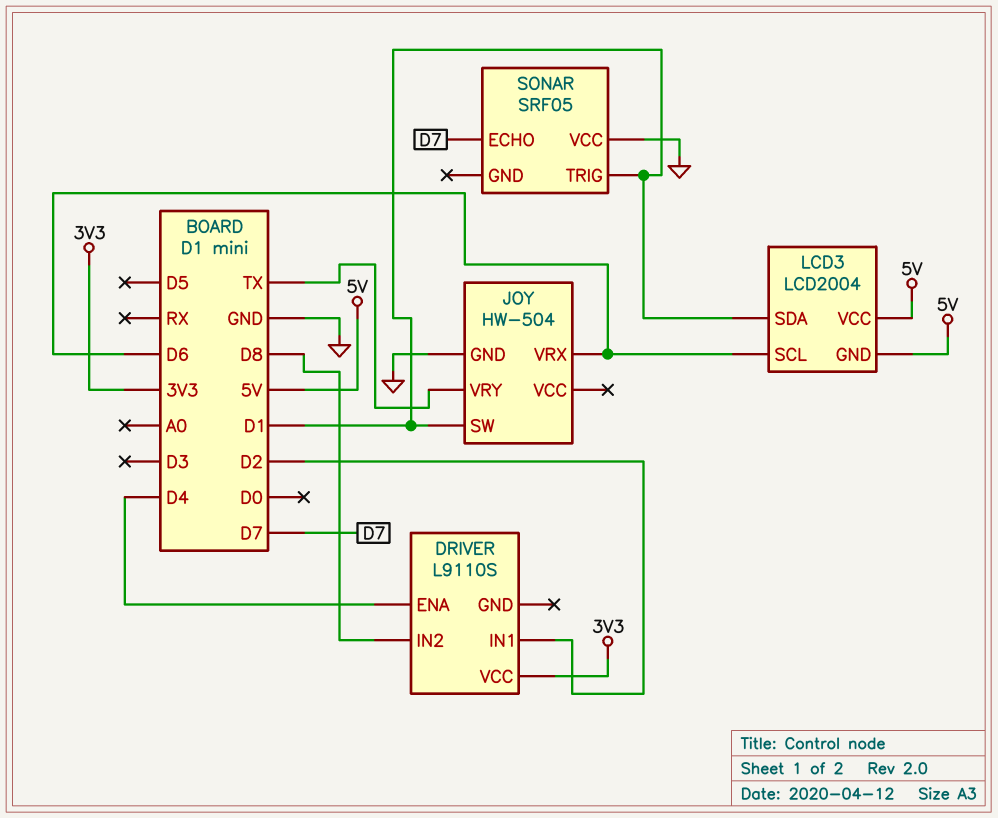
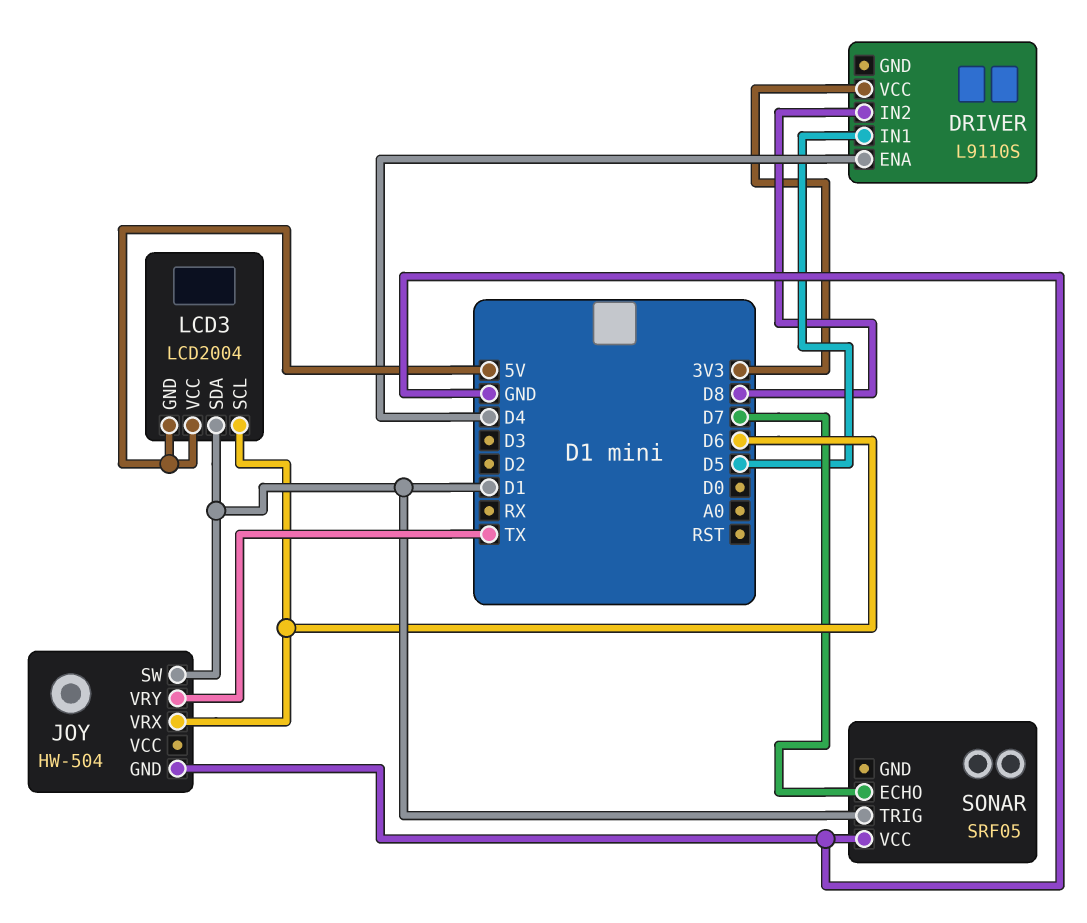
DRIVER pin IN1: D2 -> D5

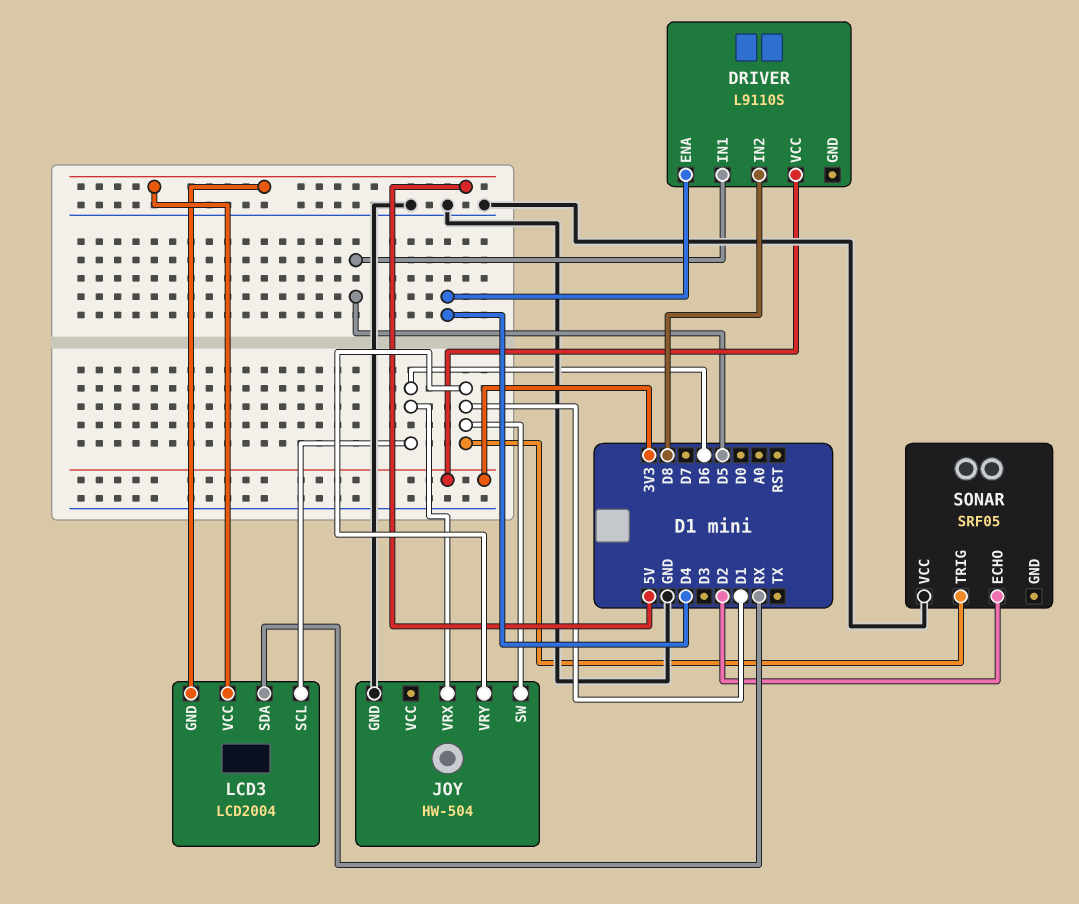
JOY pin VRY: TX -> D1
LCD3 pin SDA: D1 -> RX
SONAR pin ECHO: D7 -> D2

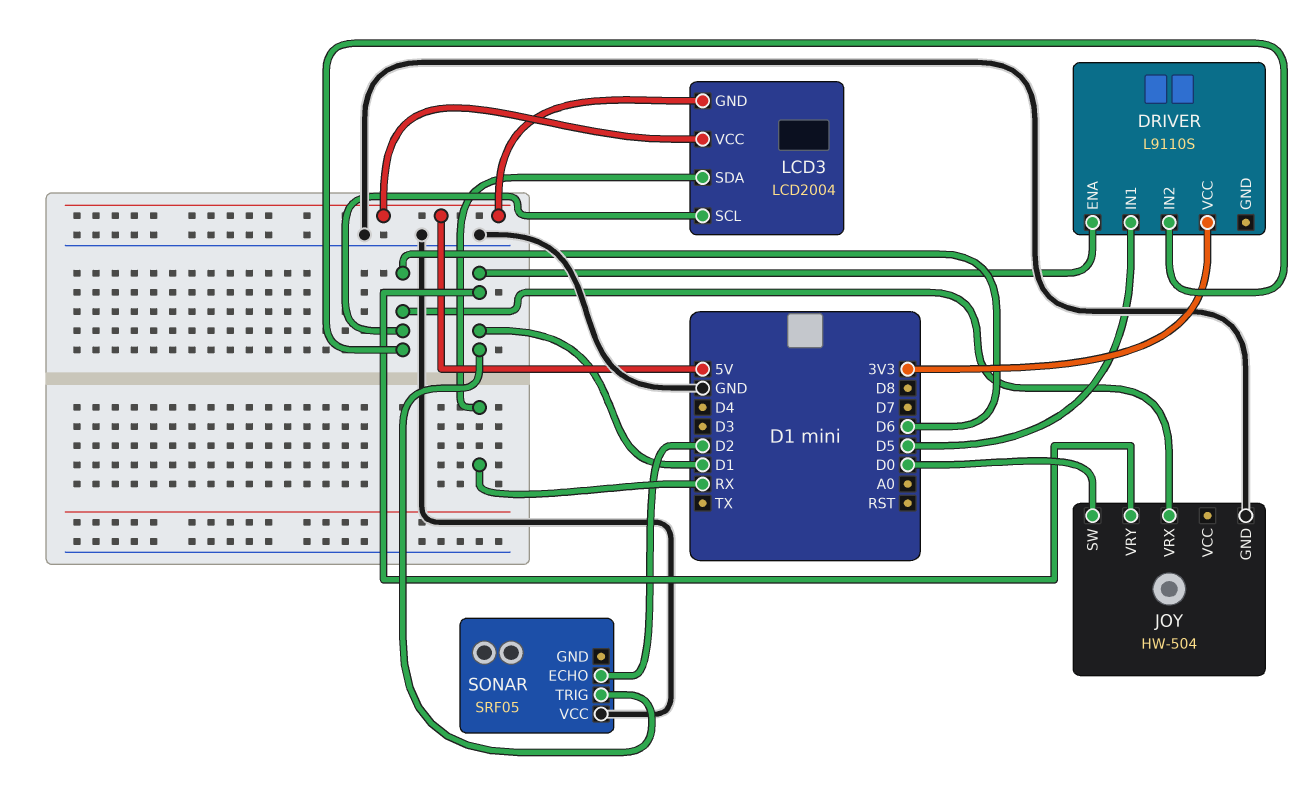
DRIVER pin ENA: D4 -> D1
DRIVER pin IN2: D8 -> D6
JOY pin SW: D1 -> D0

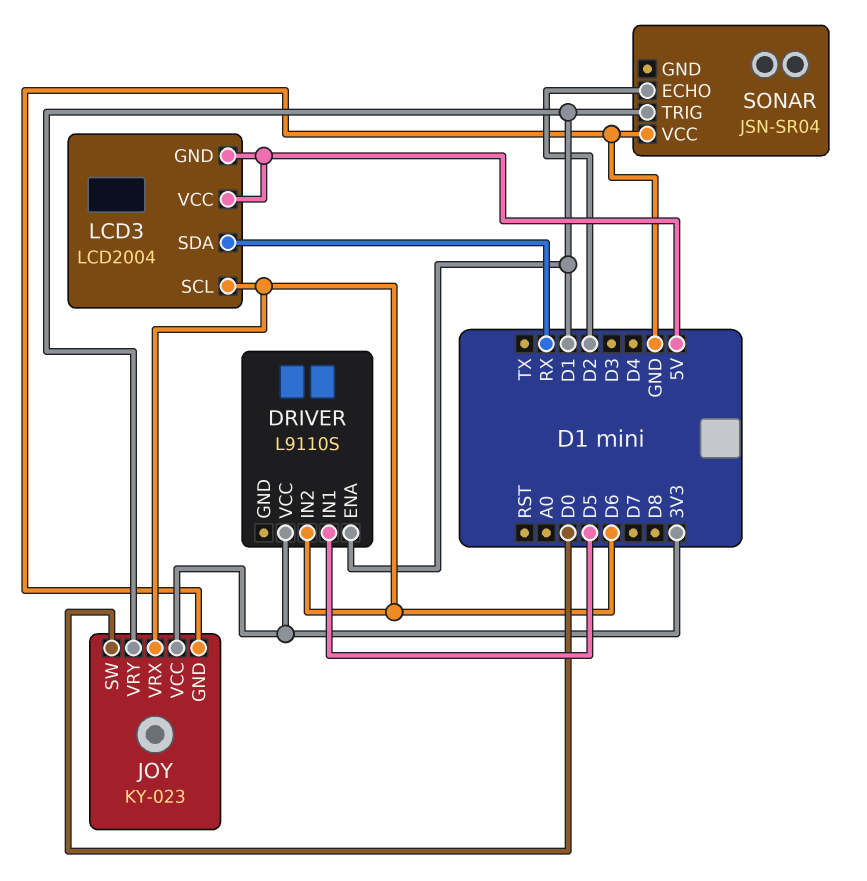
JOY: HW-504 -> KY-023
JOY pin VCC: none -> 3V3
SONAR: SRF05 -> JSN-SR04

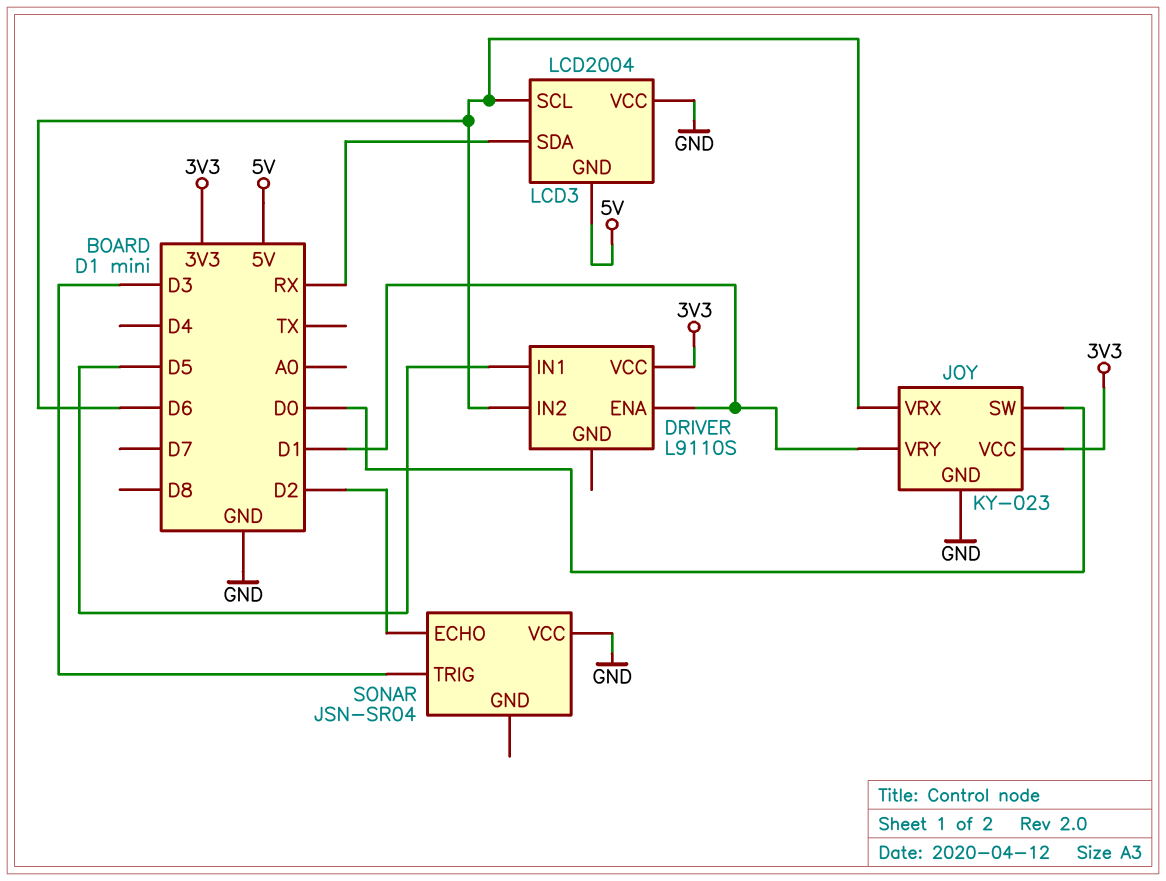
LCD3 pin VCC: 5V -> GND
SONAR pin TRIG: D1 -> D3

